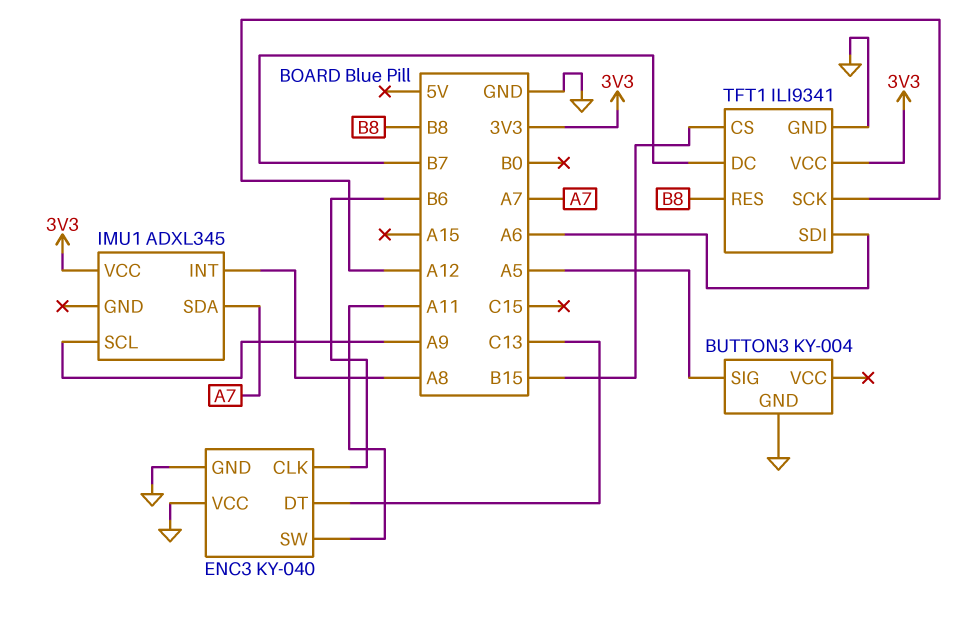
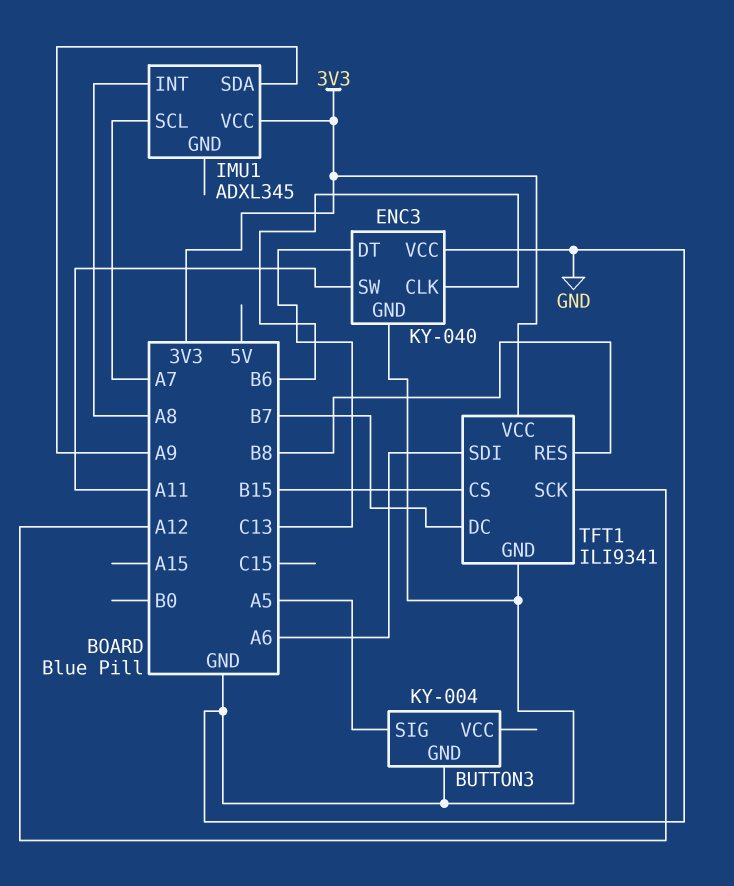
IMU1 pin SCL: A9 -> A7
IMU1 pin SDA: A7 -> A9

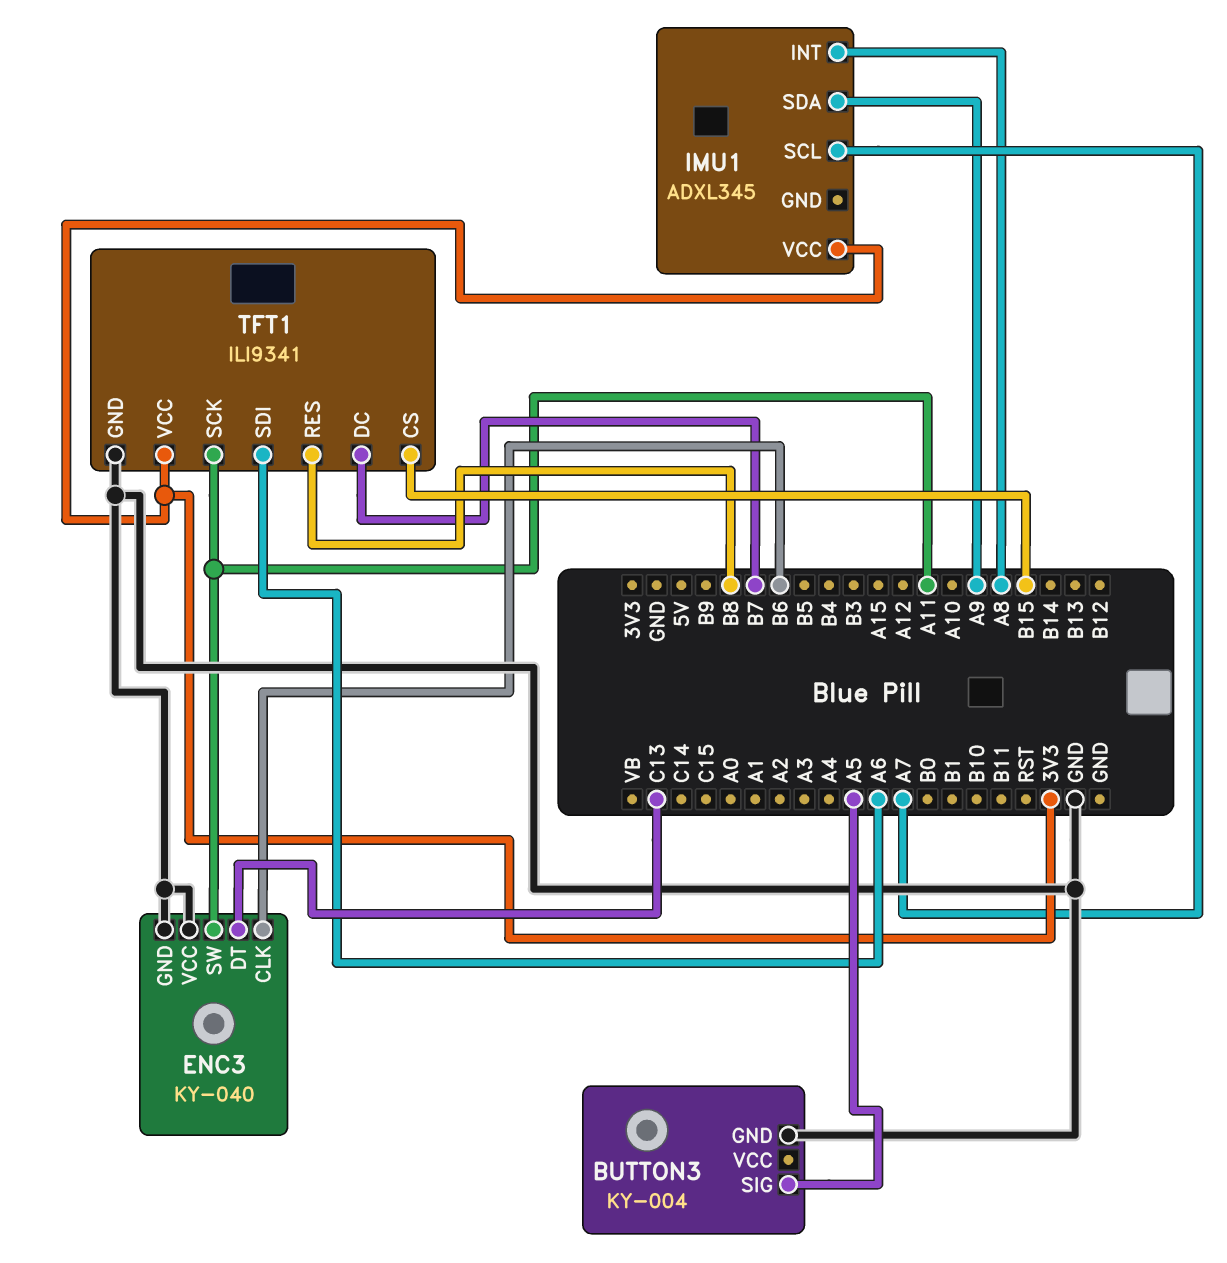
TFT1 pin SCK: A12 -> A11

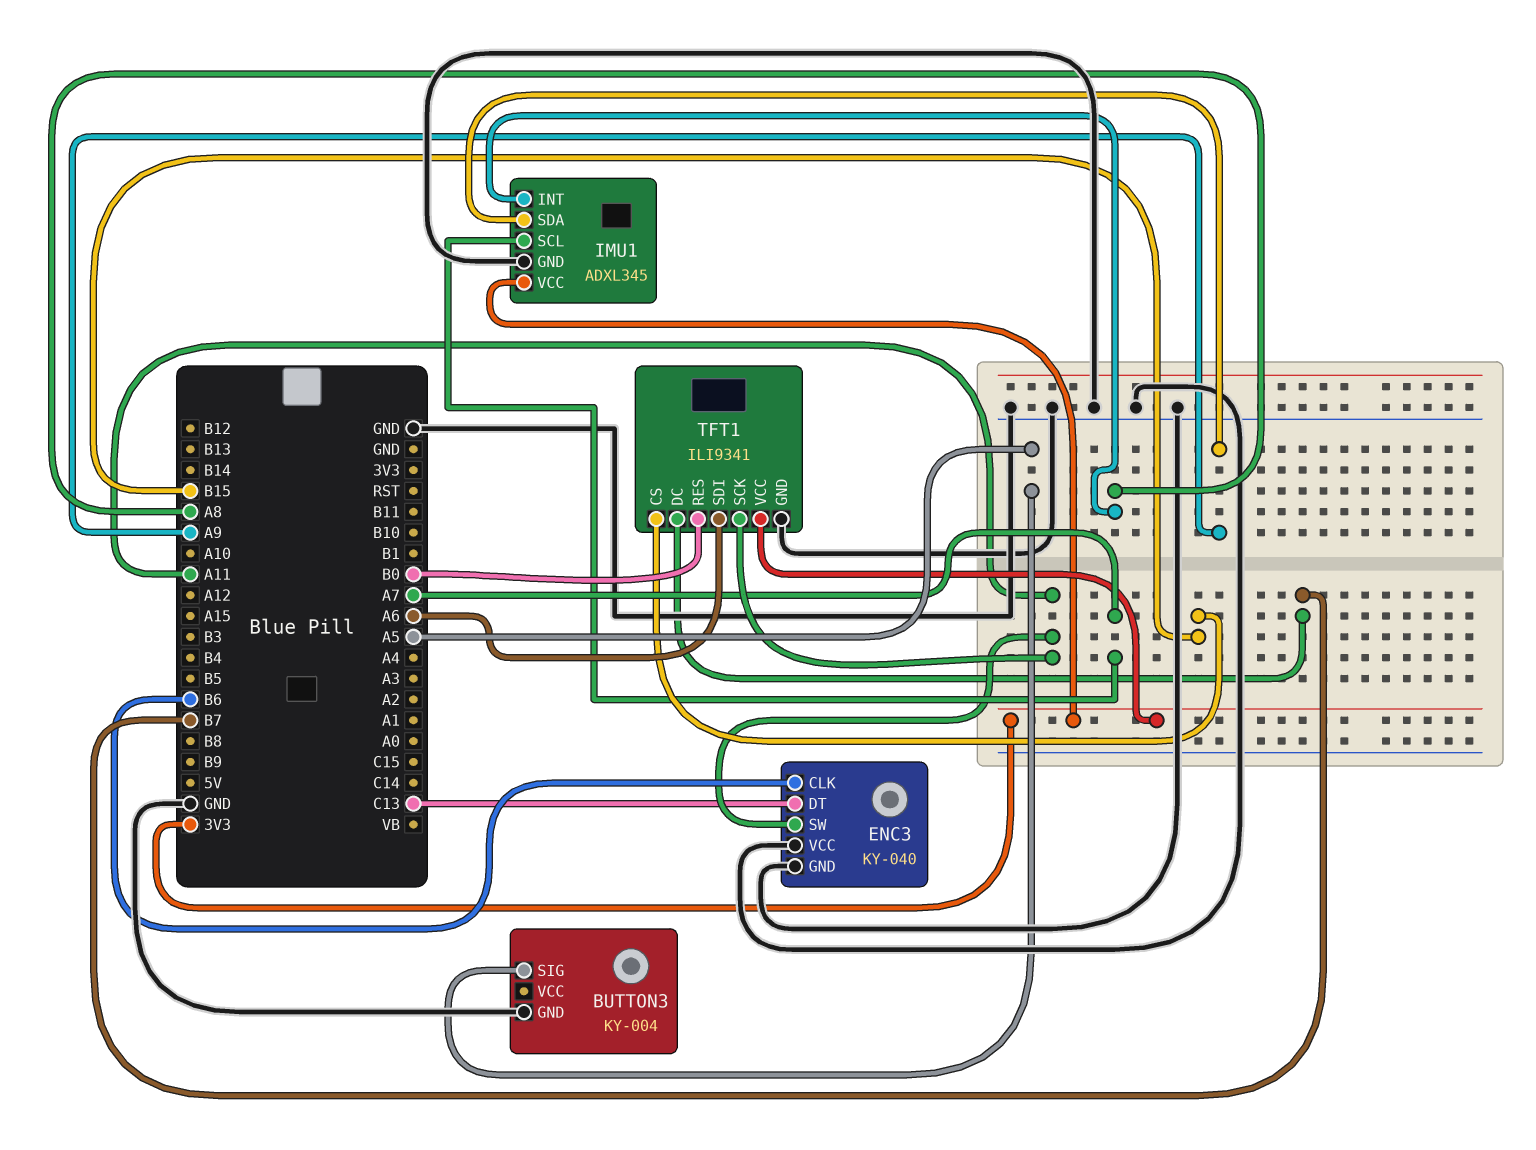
IMU1 pin GND: none -> GND
TFT1 pin RES: B8 -> B0

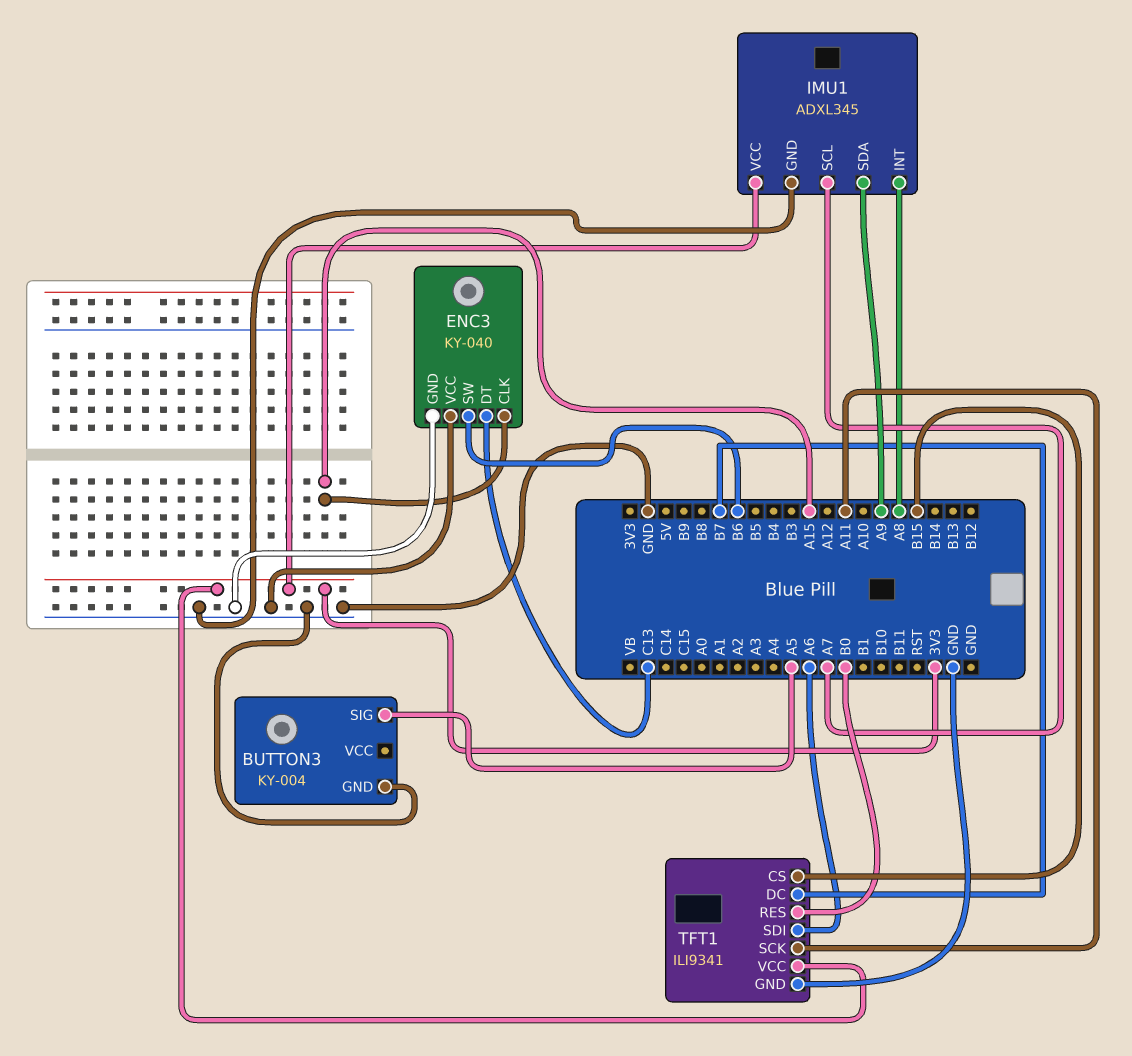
ENC3 pin CLK: B6 -> A15
ENC3 pin SW: A11 -> B6

